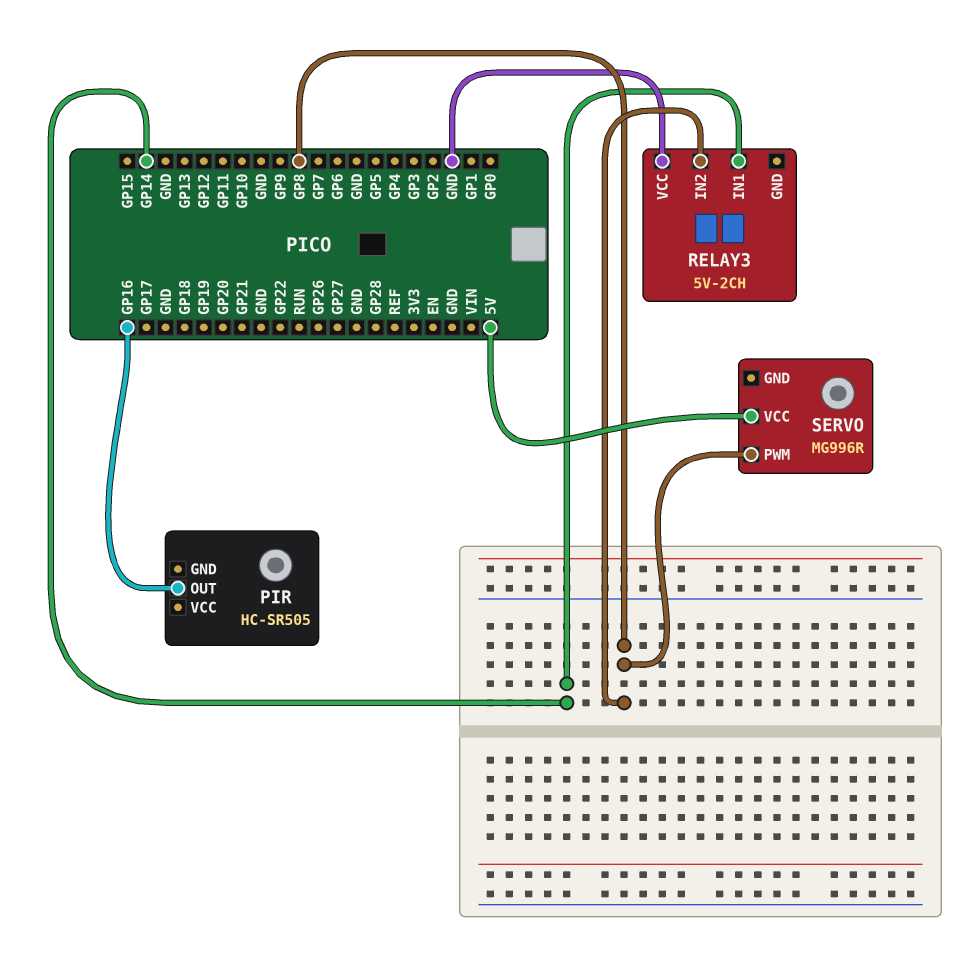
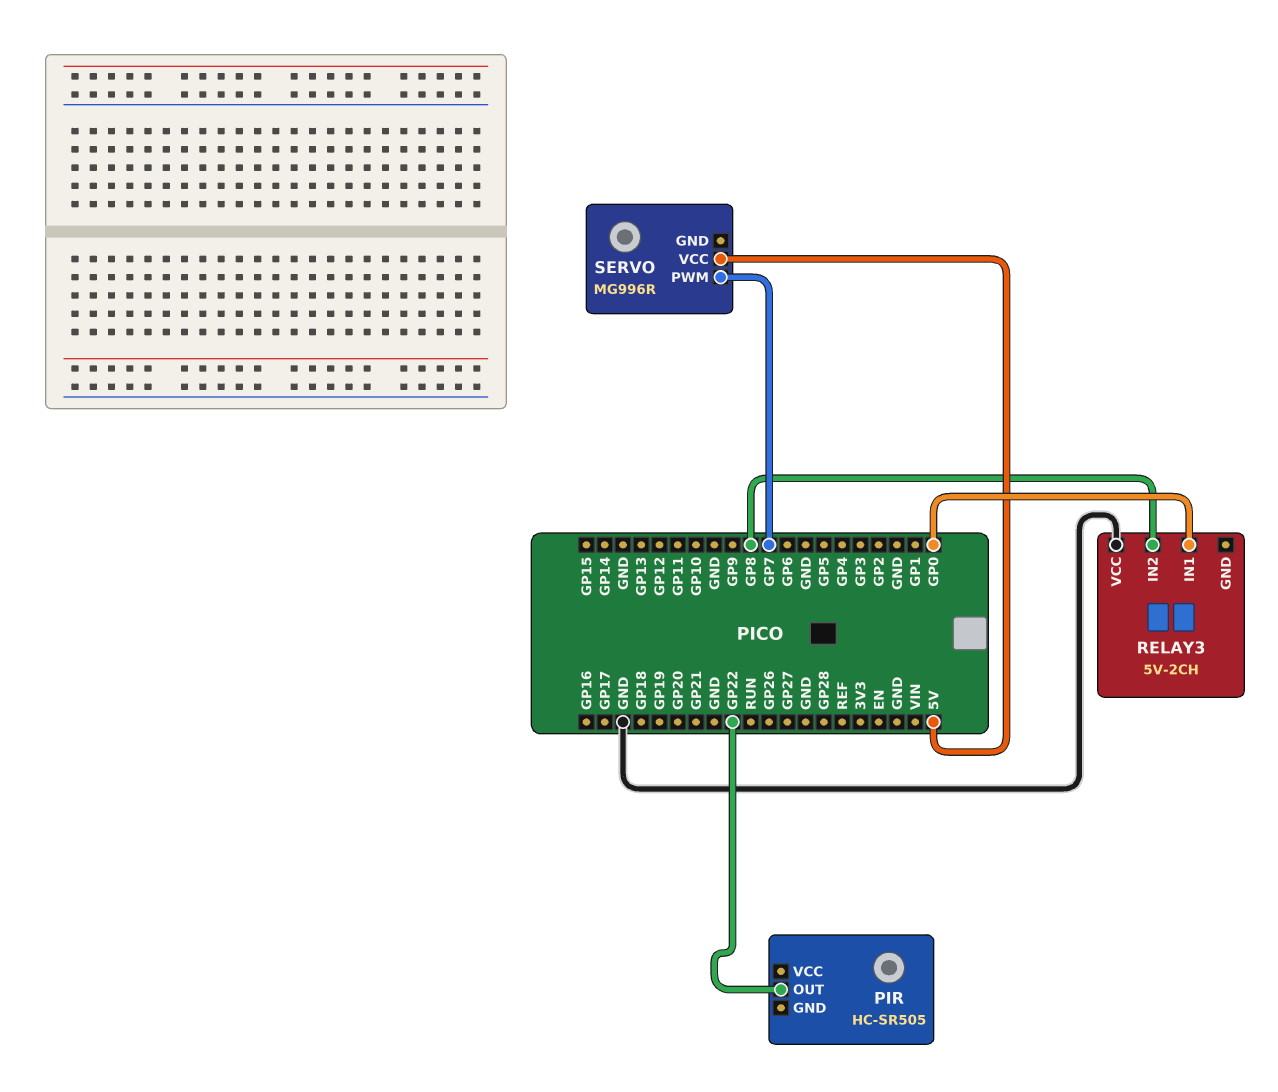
PIR pin OUT: GP16 -> GP22
RELAY3 pin IN1: GP14 -> GP0
SERVO pin PWM: GP8 -> GP7

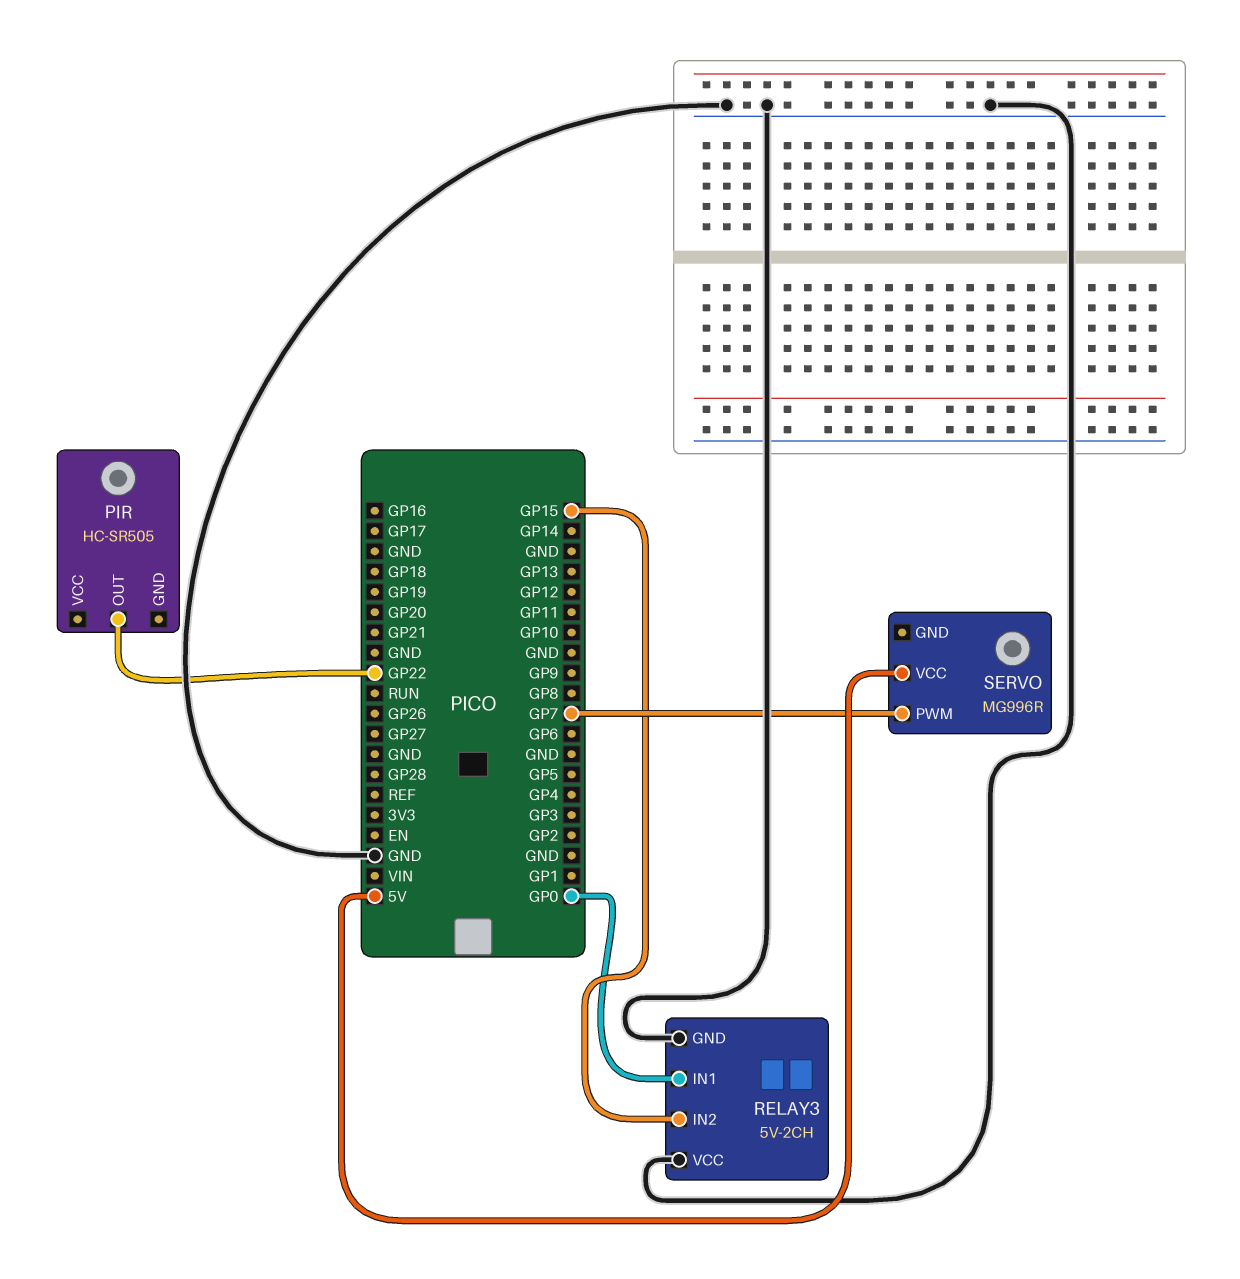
RELAY3 pin GND: none -> GND
RELAY3 pin IN2: GP8 -> GP15

